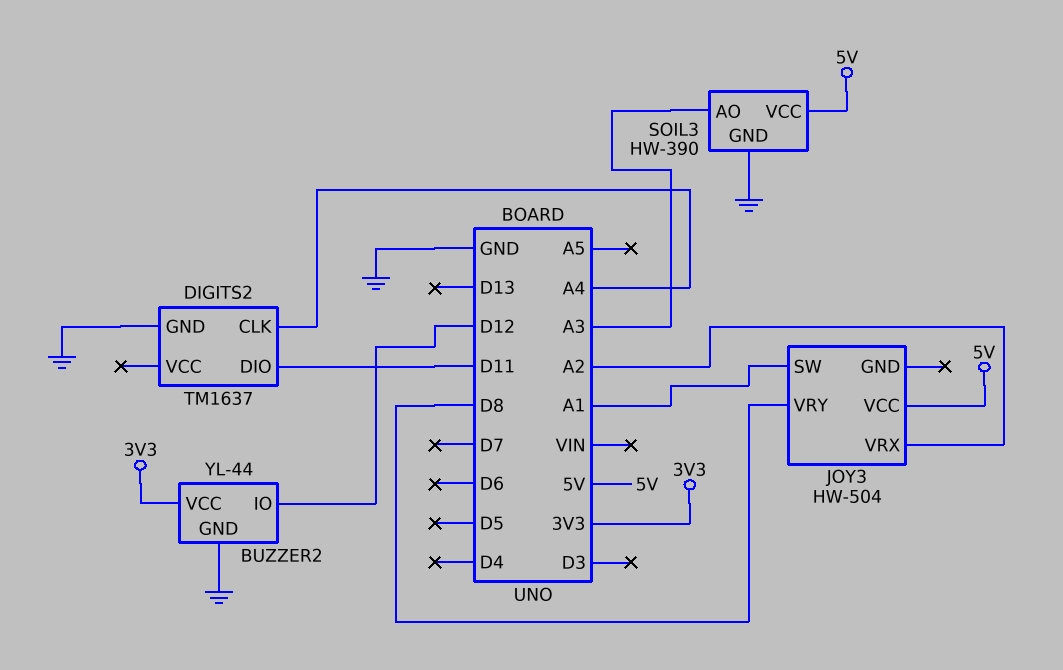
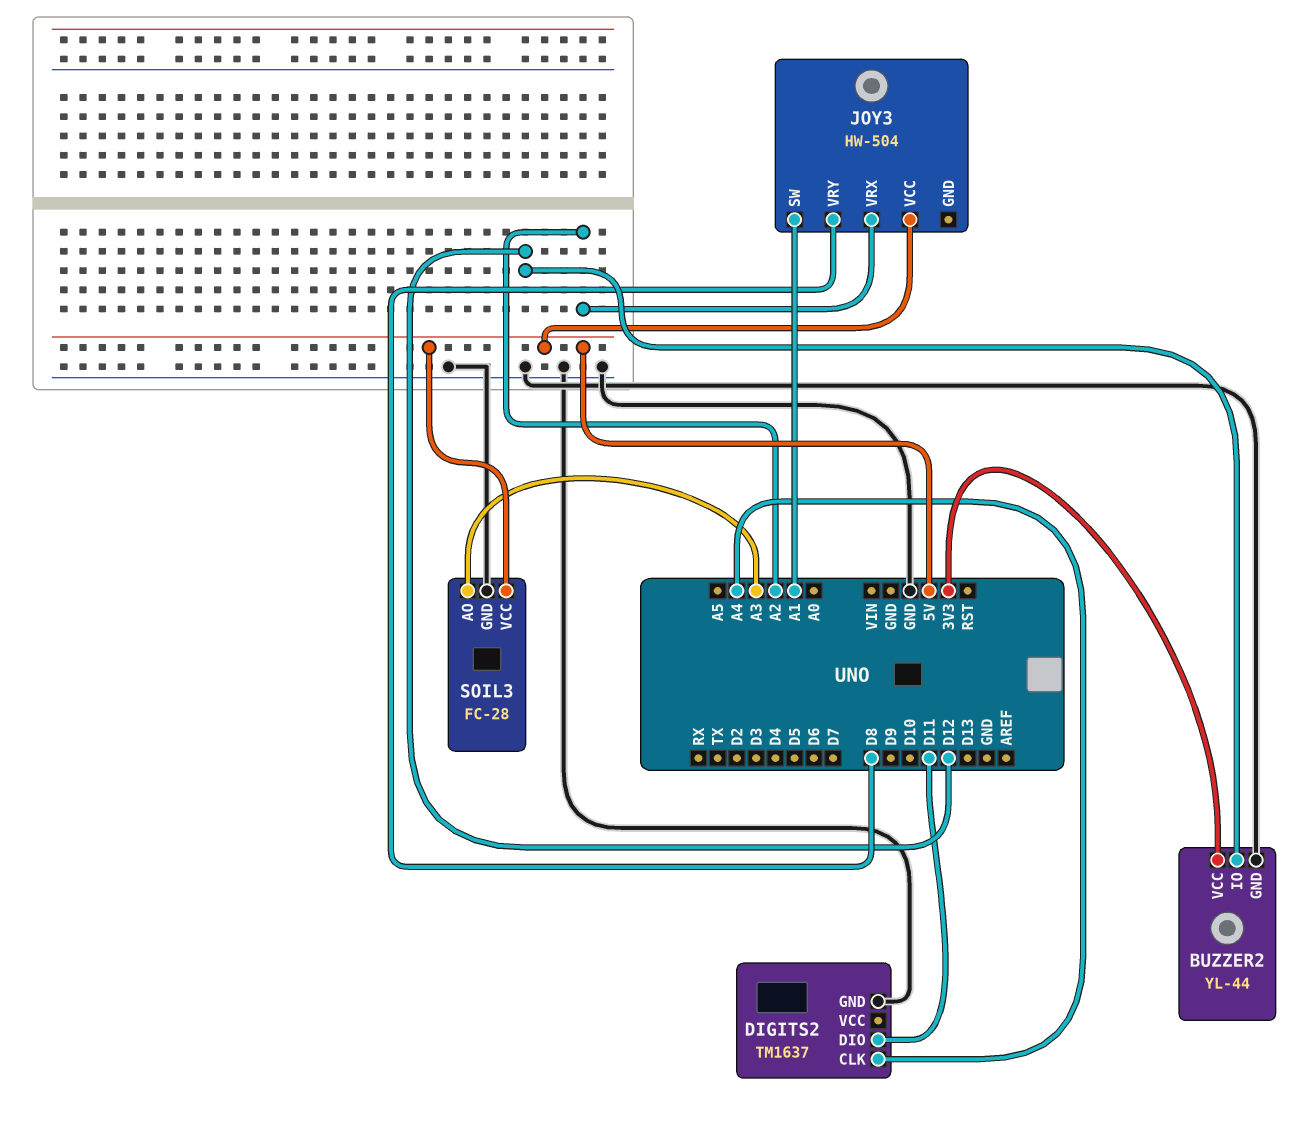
SOIL3: HW-390 -> FC-28

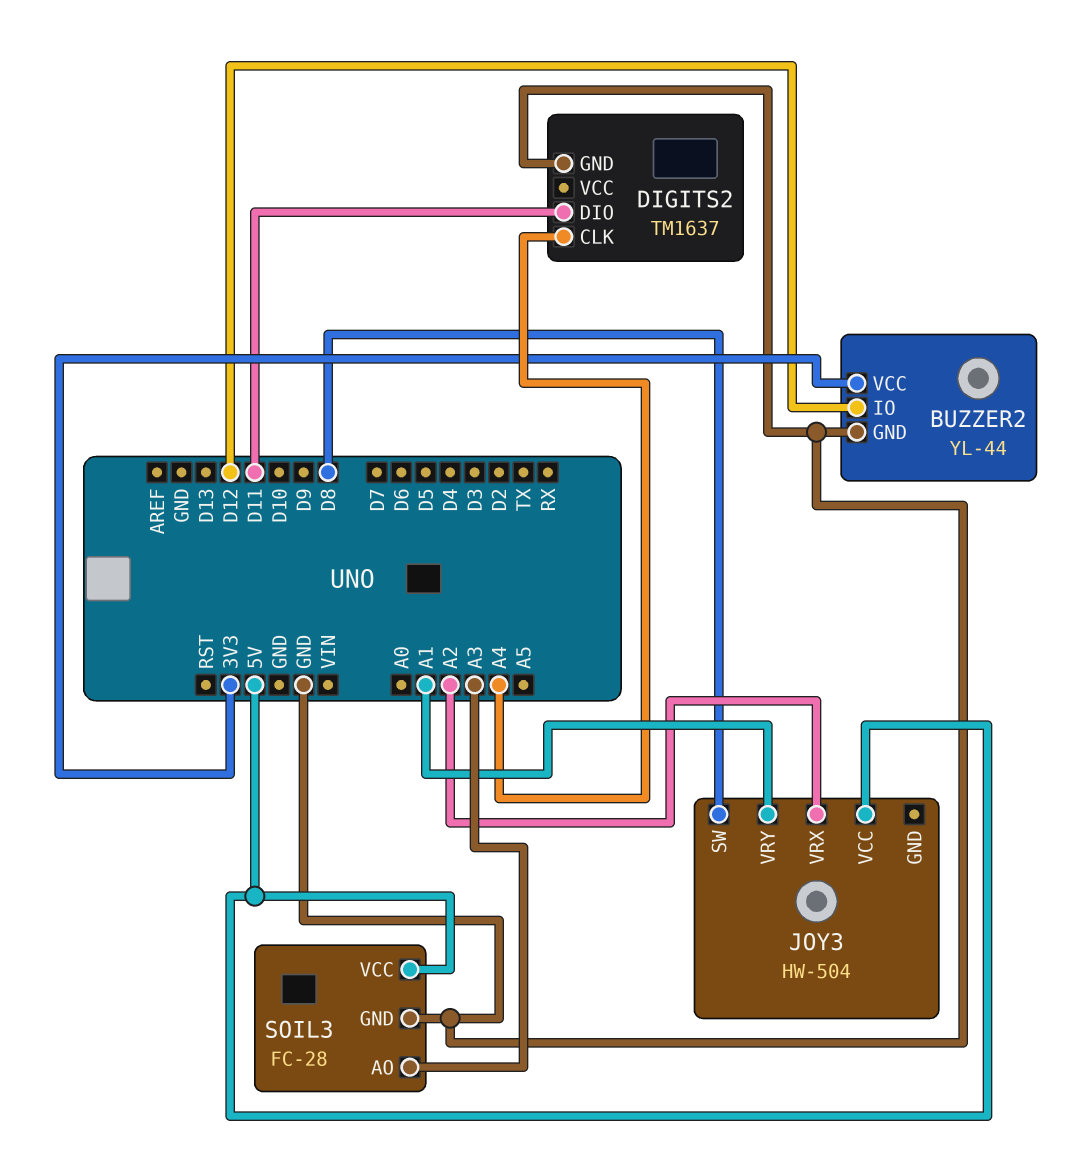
JOY3 pin SW: A1 -> D8
JOY3 pin VRY: D8 -> A1

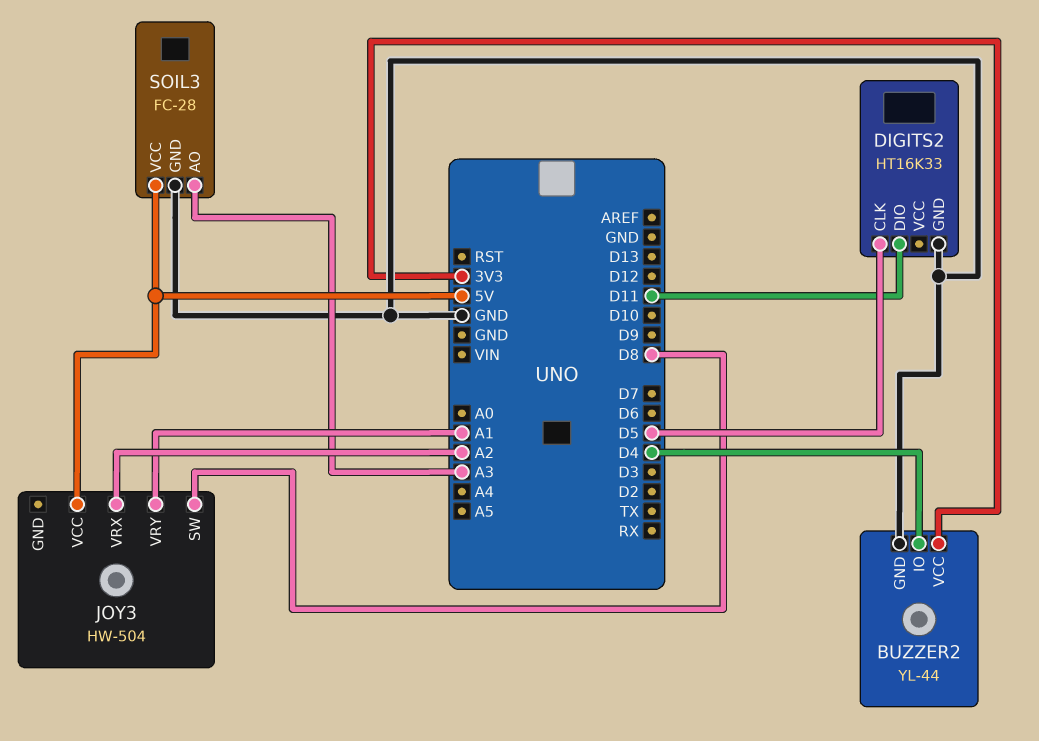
BUZZER2 pin IO: D12 -> D4
DIGITS2: TM1637 -> HT16K33
DIGITS2 pin CLK: A4 -> D5

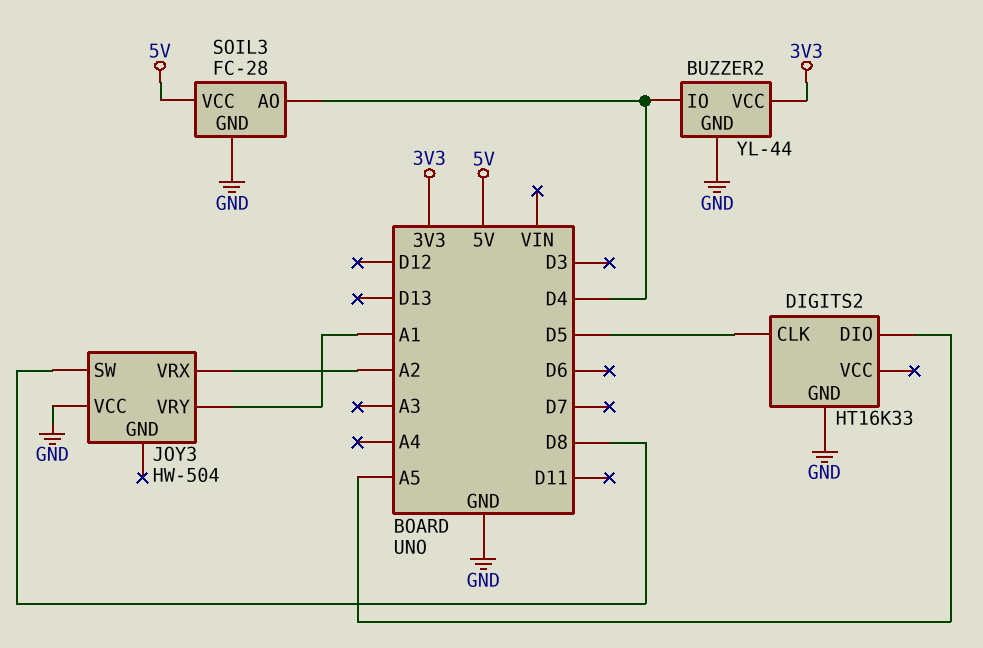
DIGITS2 pin DIO: D11 -> A5
JOY3 pin VCC: 5V -> GND
SOIL3 pin AO: A3 -> D4

